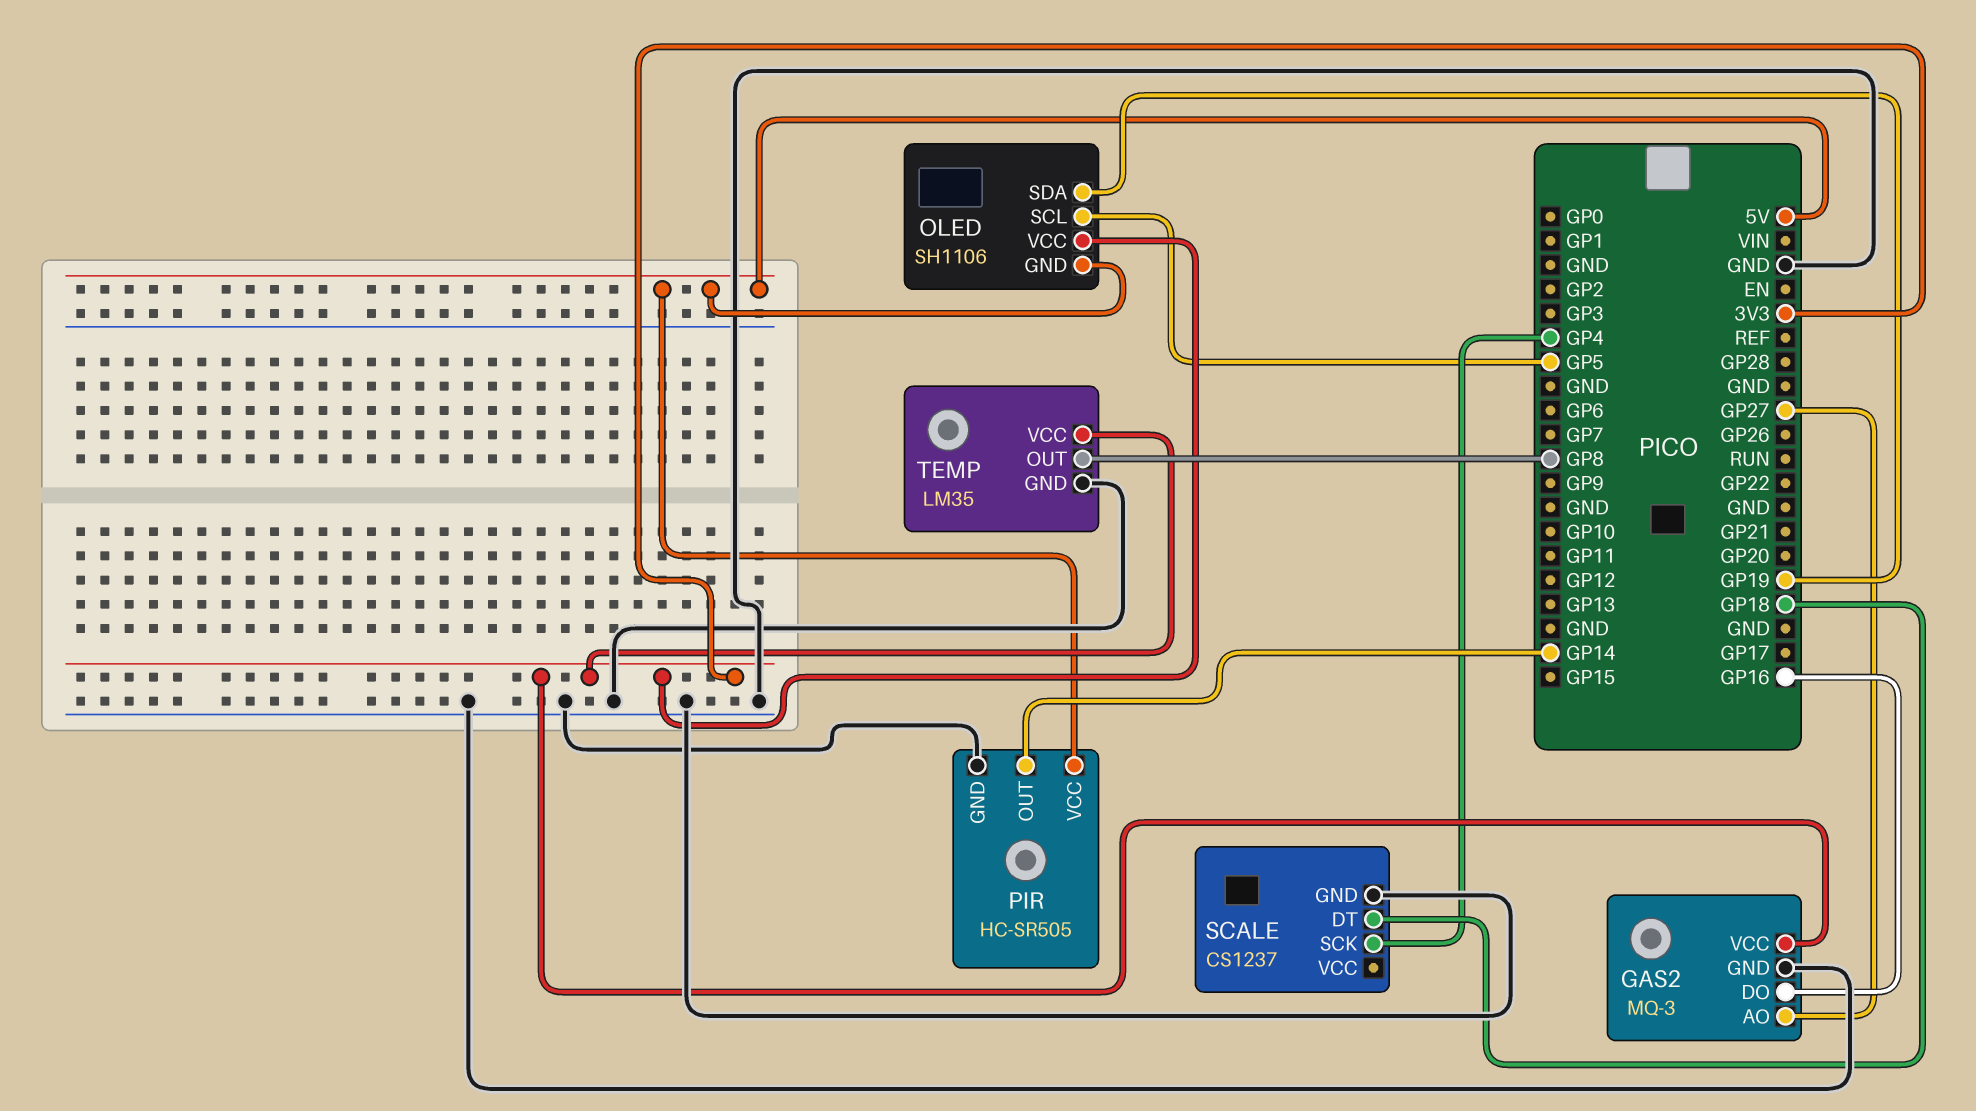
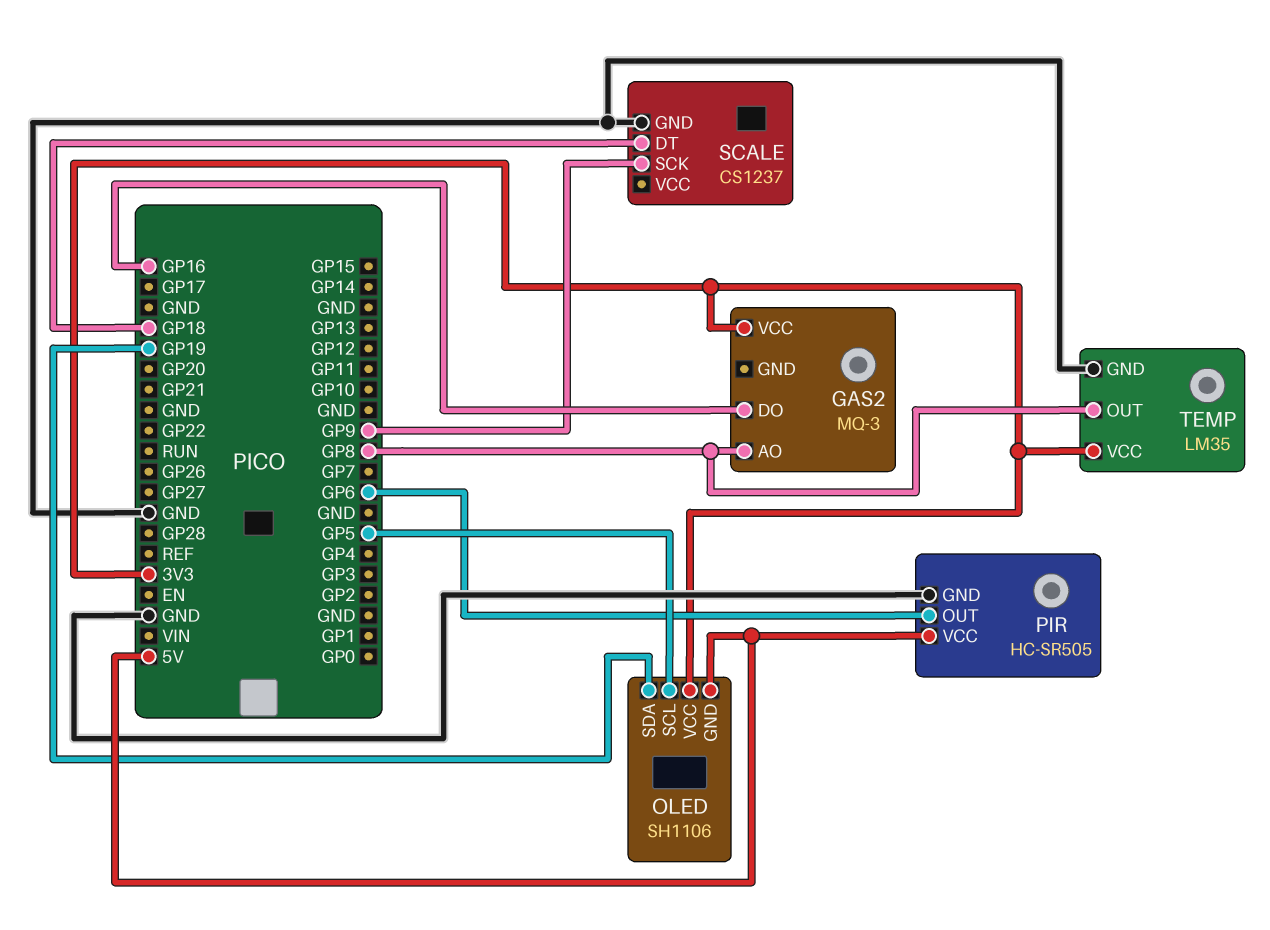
GAS2 pin AO: GP27 -> GP8
GAS2 pin GND: GND -> none
PIR pin OUT: GP14 -> GP6
SCALE pin SCK: GP4 -> GP9

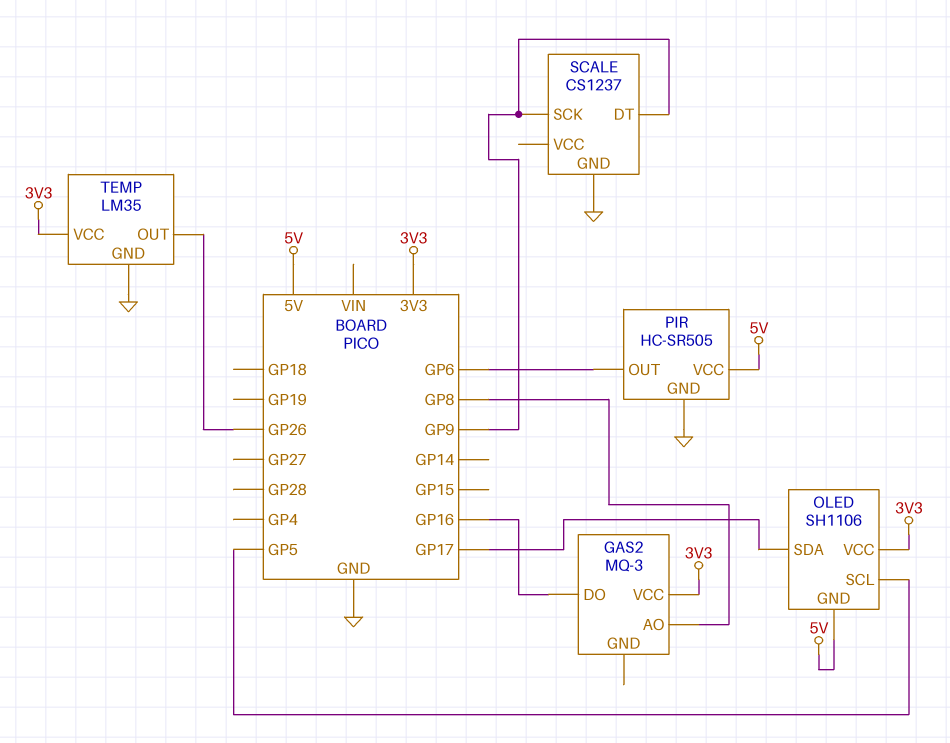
OLED pin SDA: GP19 -> GP17
SCALE pin DT: GP18 -> GP9
TEMP pin OUT: GP8 -> GP26

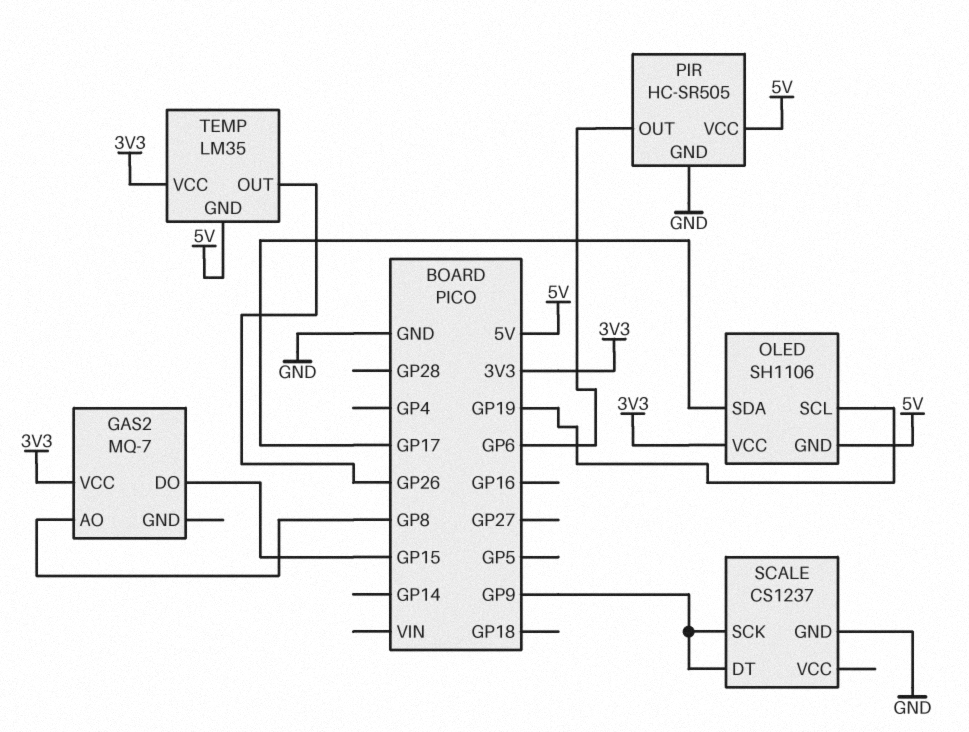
GAS2: MQ-3 -> MQ-7
GAS2 pin DO: GP16 -> GP15
OLED pin SCL: GP5 -> GP19
TEMP pin GND: GND -> 5V

